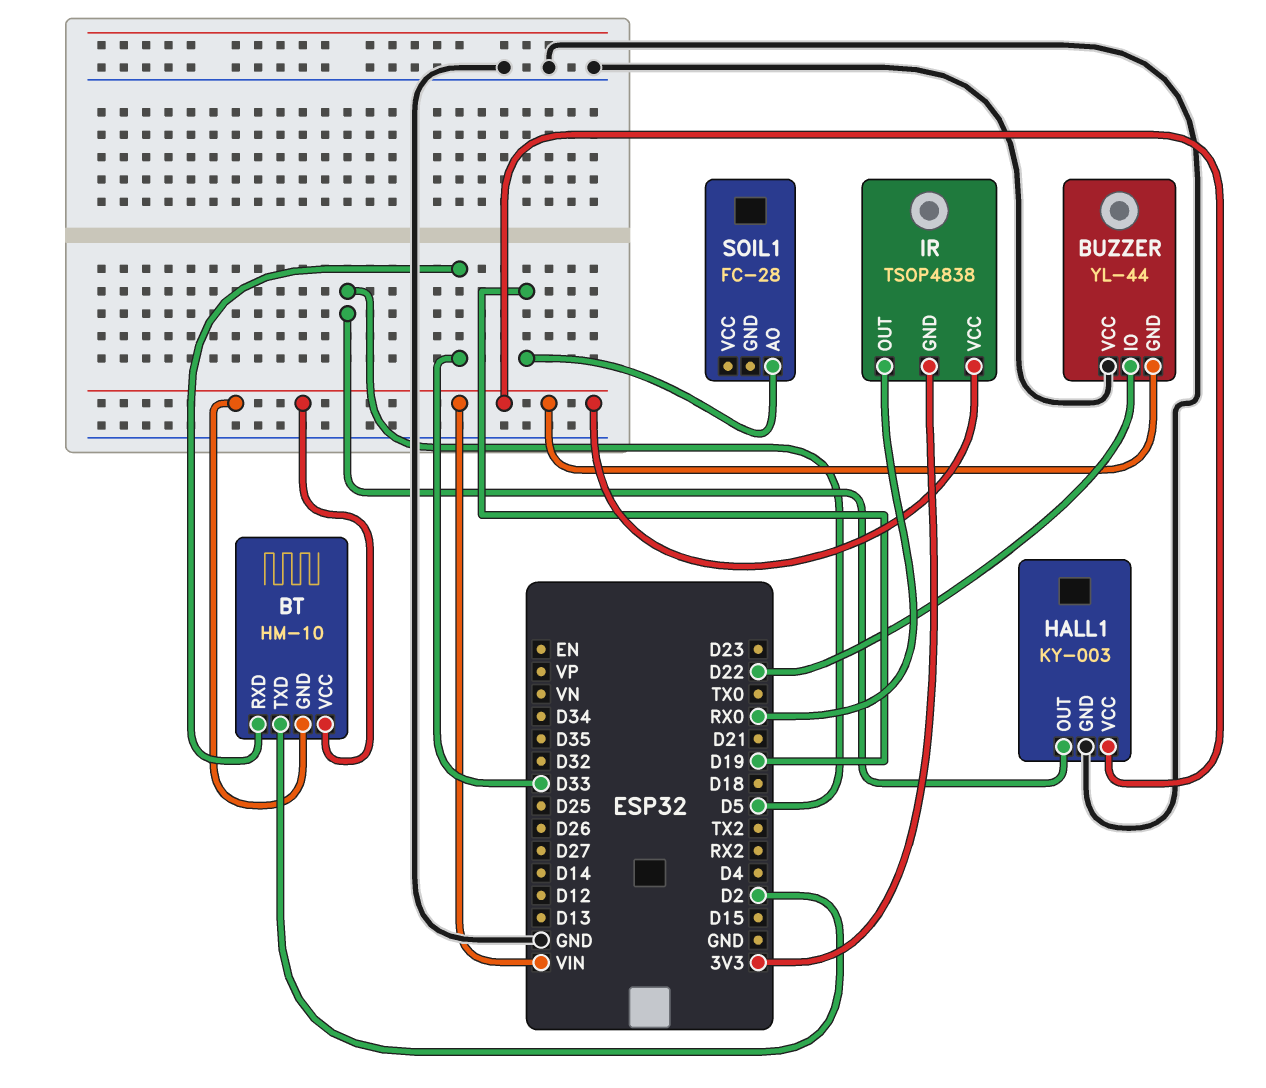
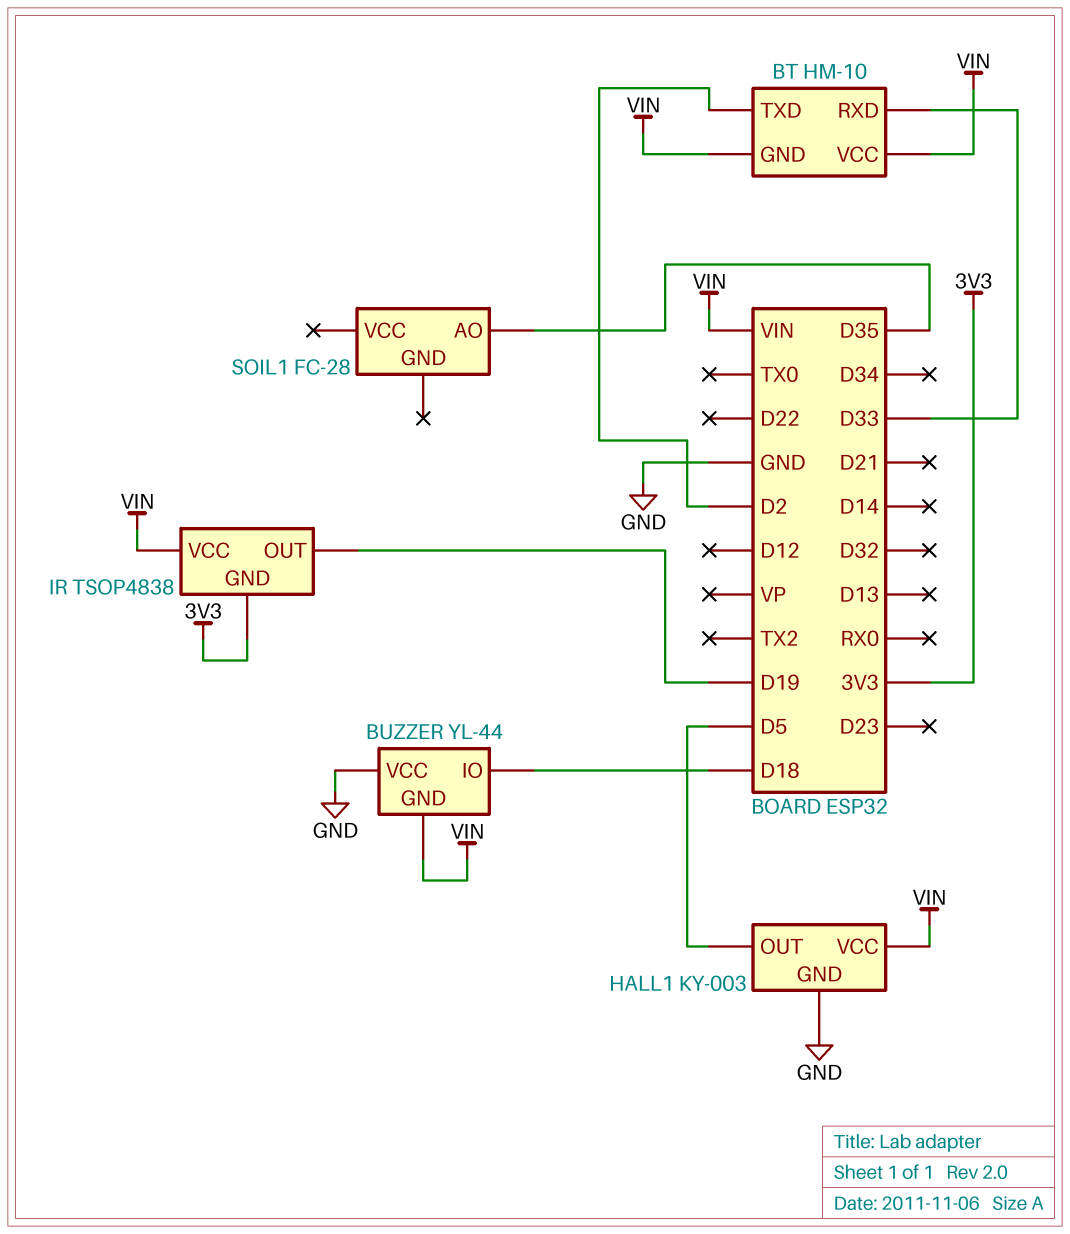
BUZZER pin IO: D22 -> D18
IR pin OUT: RX0 -> D19
SOIL1 pin AO: D19 -> D35

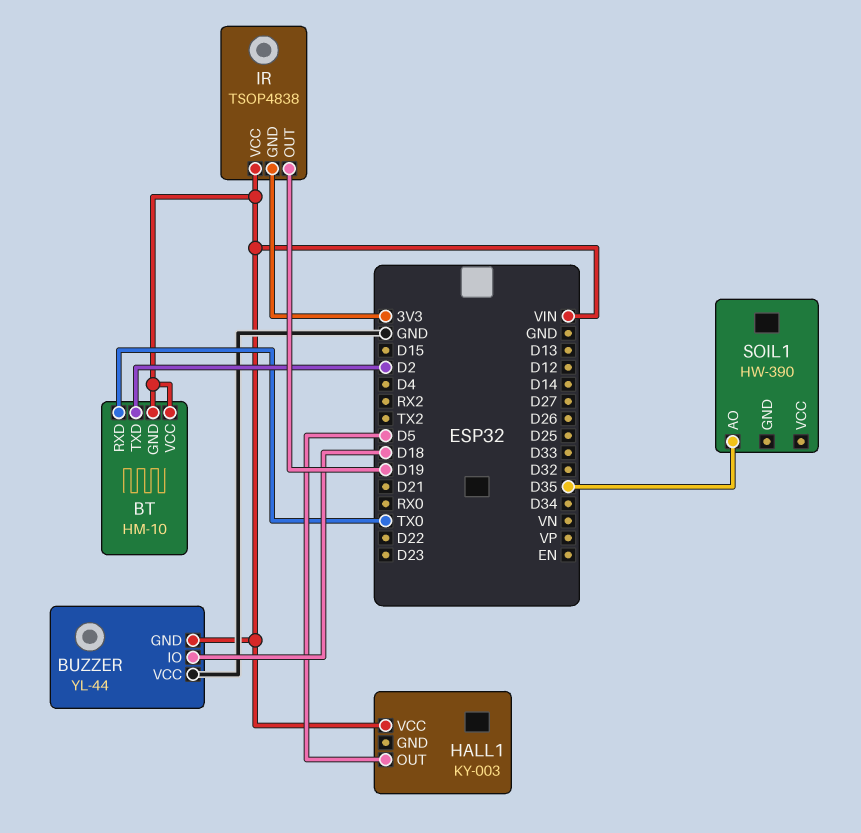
BT pin RXD: D33 -> TX0
HALL1 pin GND: GND -> none
SOIL1: FC-28 -> HW-390

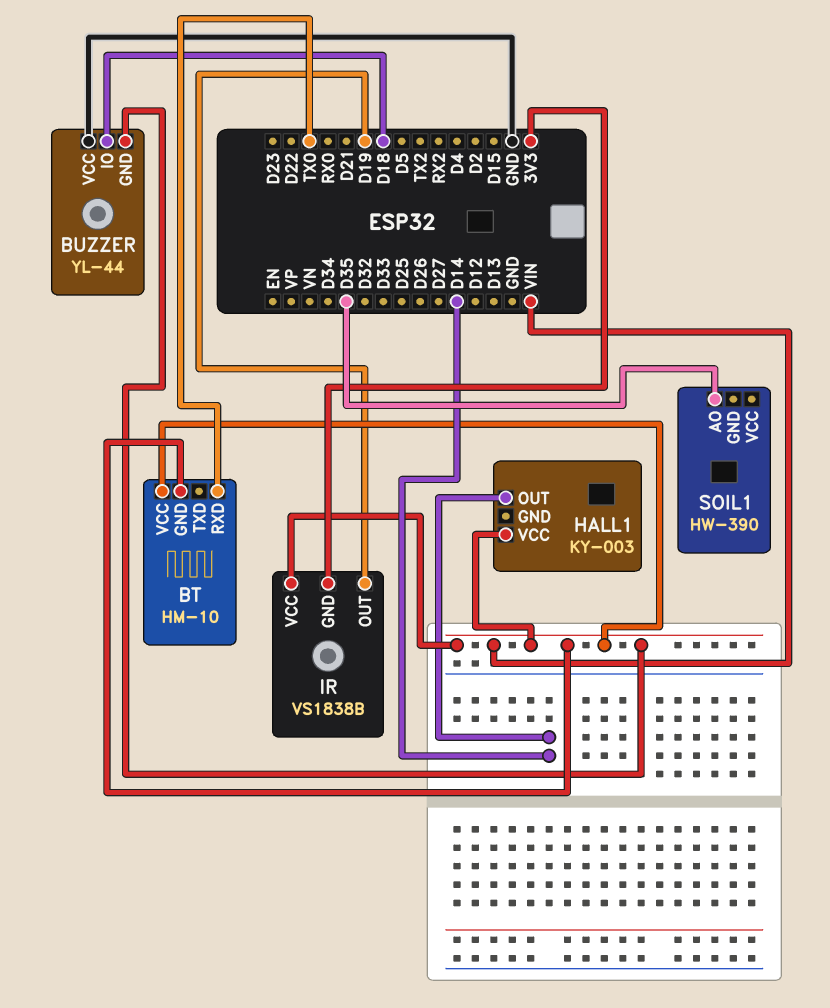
BT pin TXD: D2 -> none
HALL1 pin OUT: D5 -> D14
IR: TSOP4838 -> VS1838B

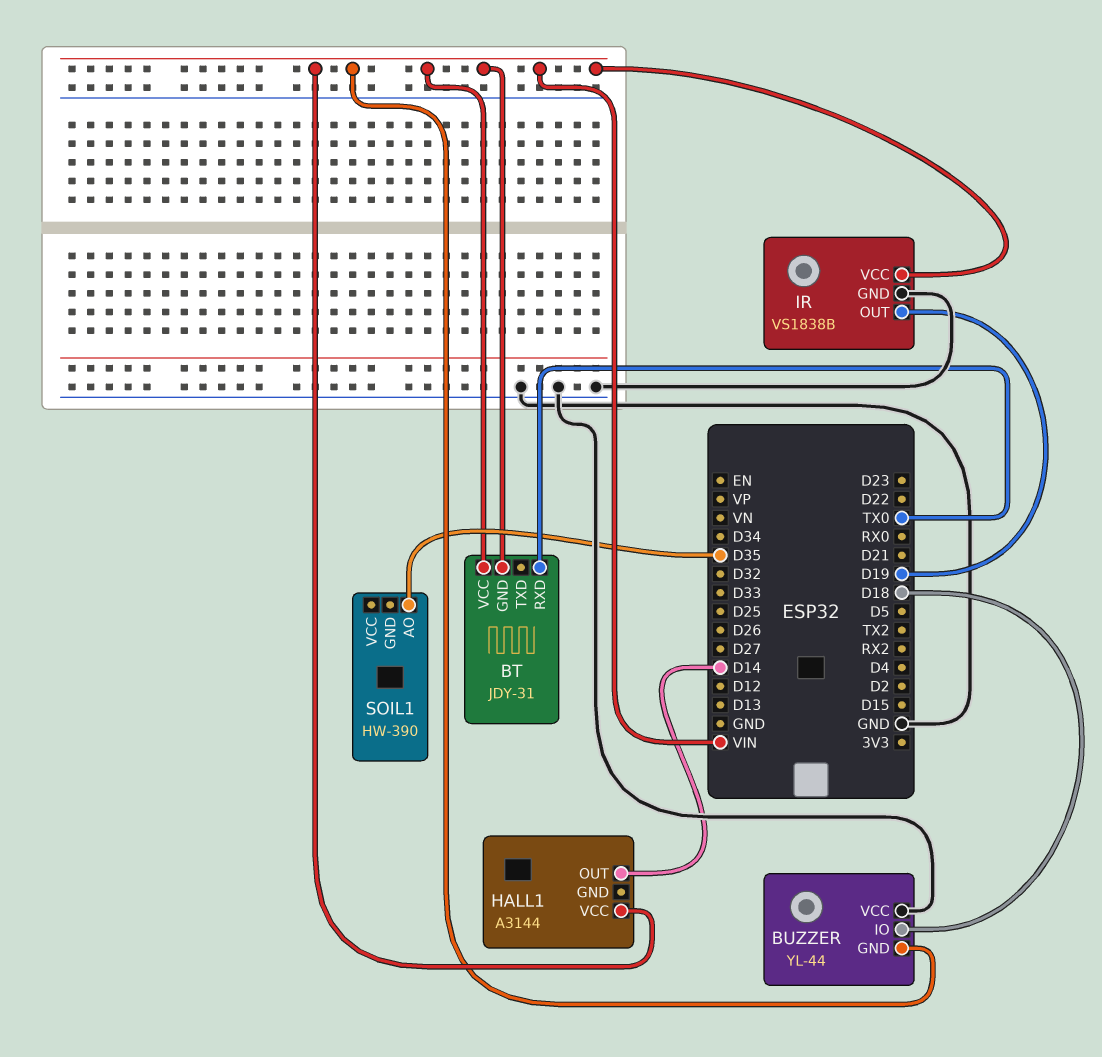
BT: HM-10 -> JDY-31
HALL1: KY-003 -> A3144
IR pin GND: 3V3 -> GND

